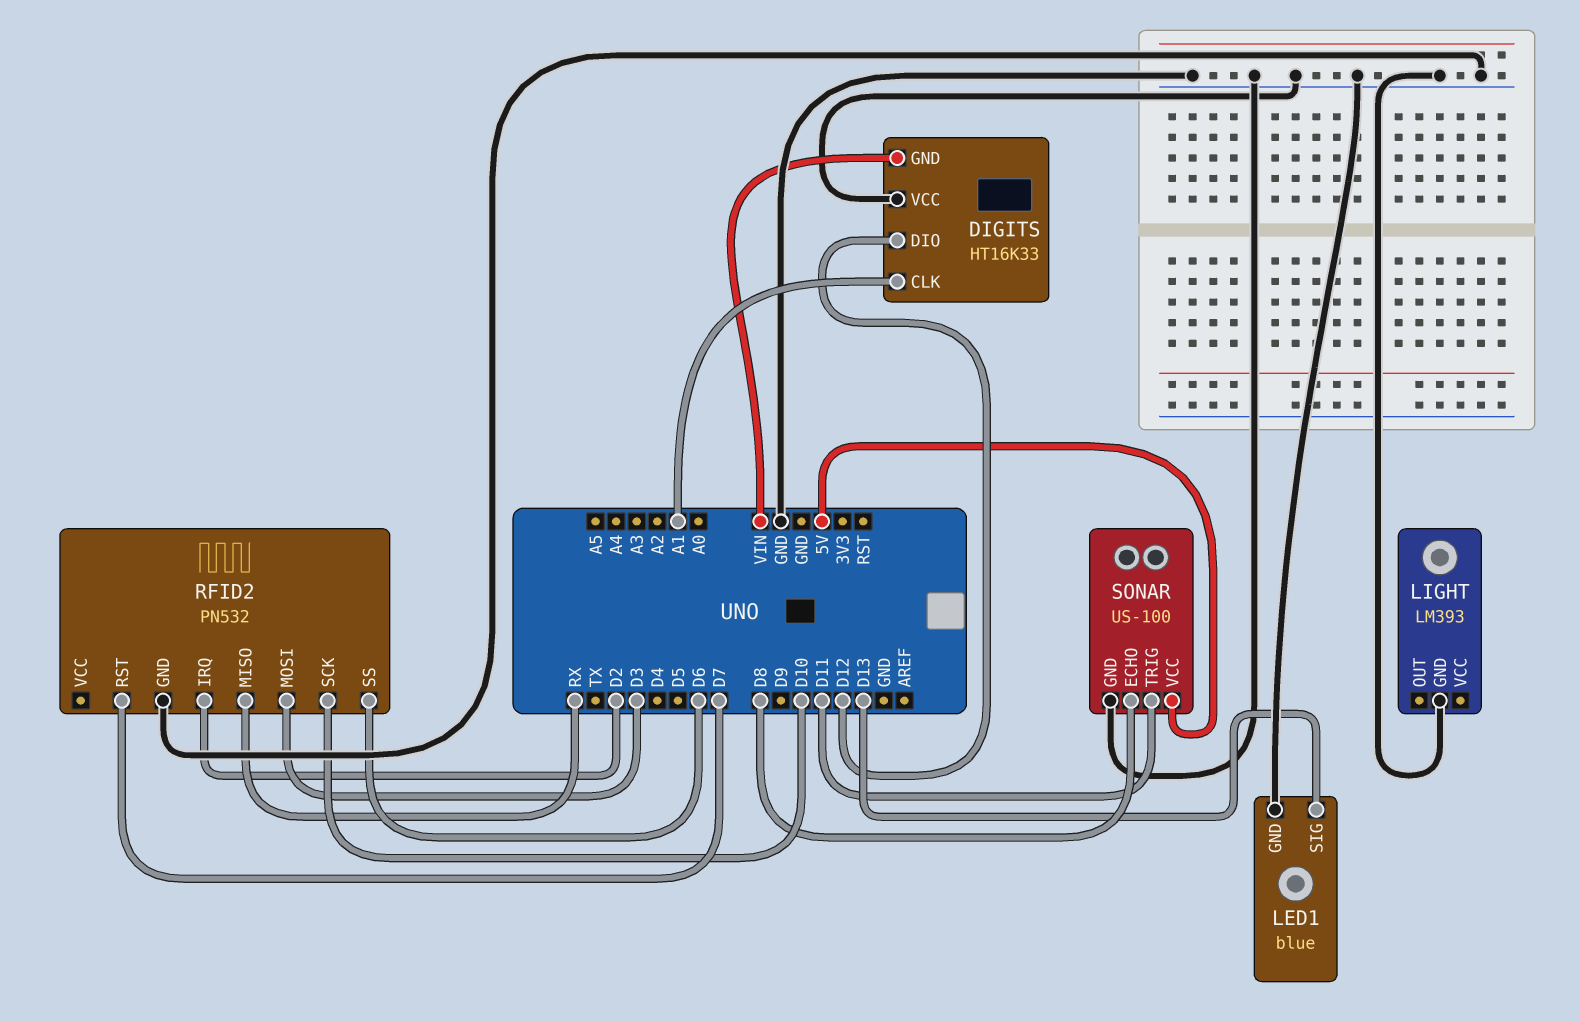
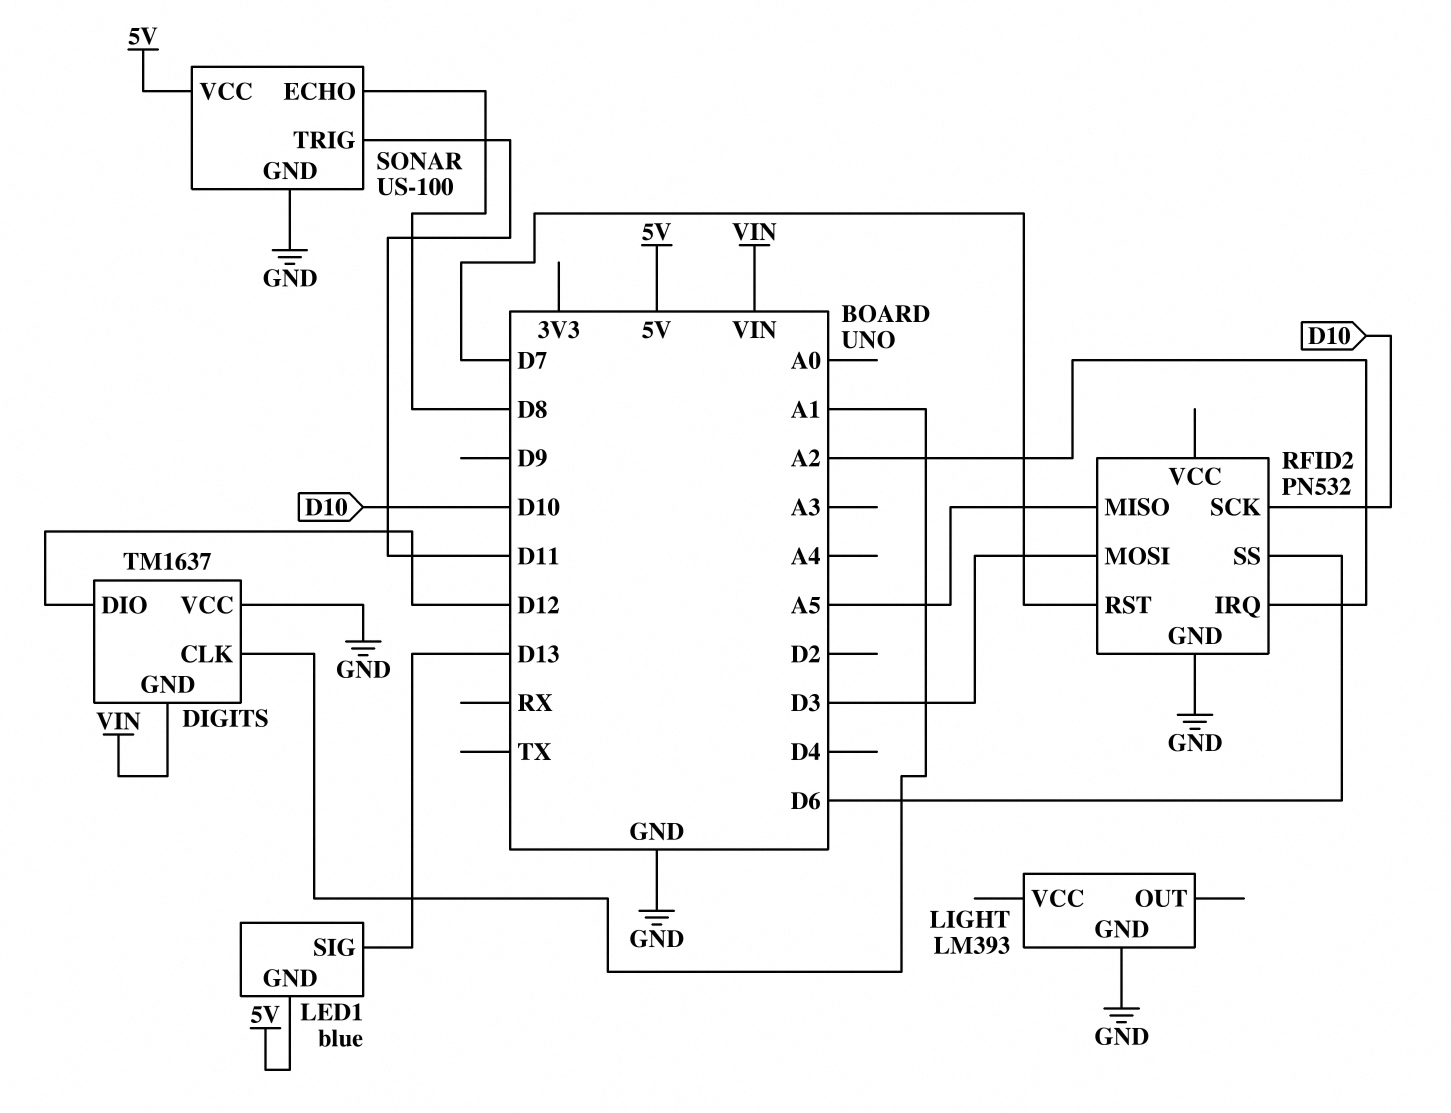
DIGITS: HT16K33 -> TM1637
LED1 pin GND: GND -> 5V
RFID2 pin IRQ: D2 -> A2
RFID2 pin MISO: RX -> A5

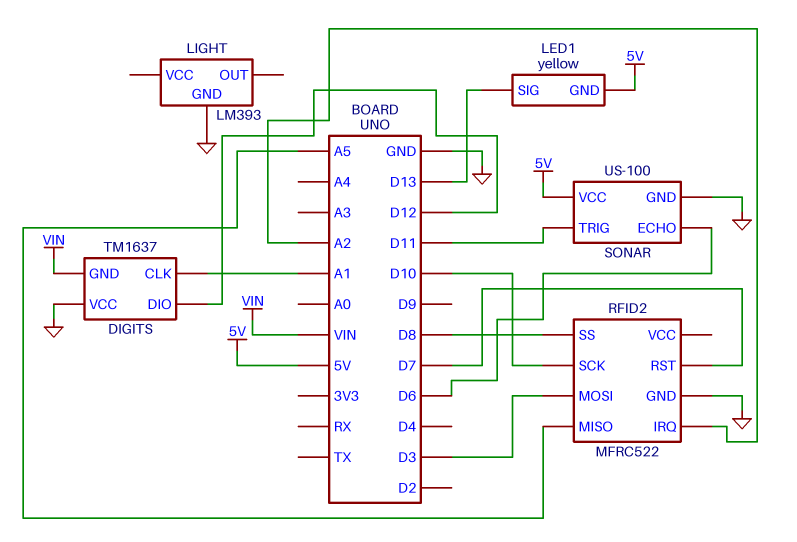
LED1: blue -> yellow
RFID2: PN532 -> MFRC522
RFID2 pin SS: D6 -> D8
SONAR pin ECHO: D8 -> D6

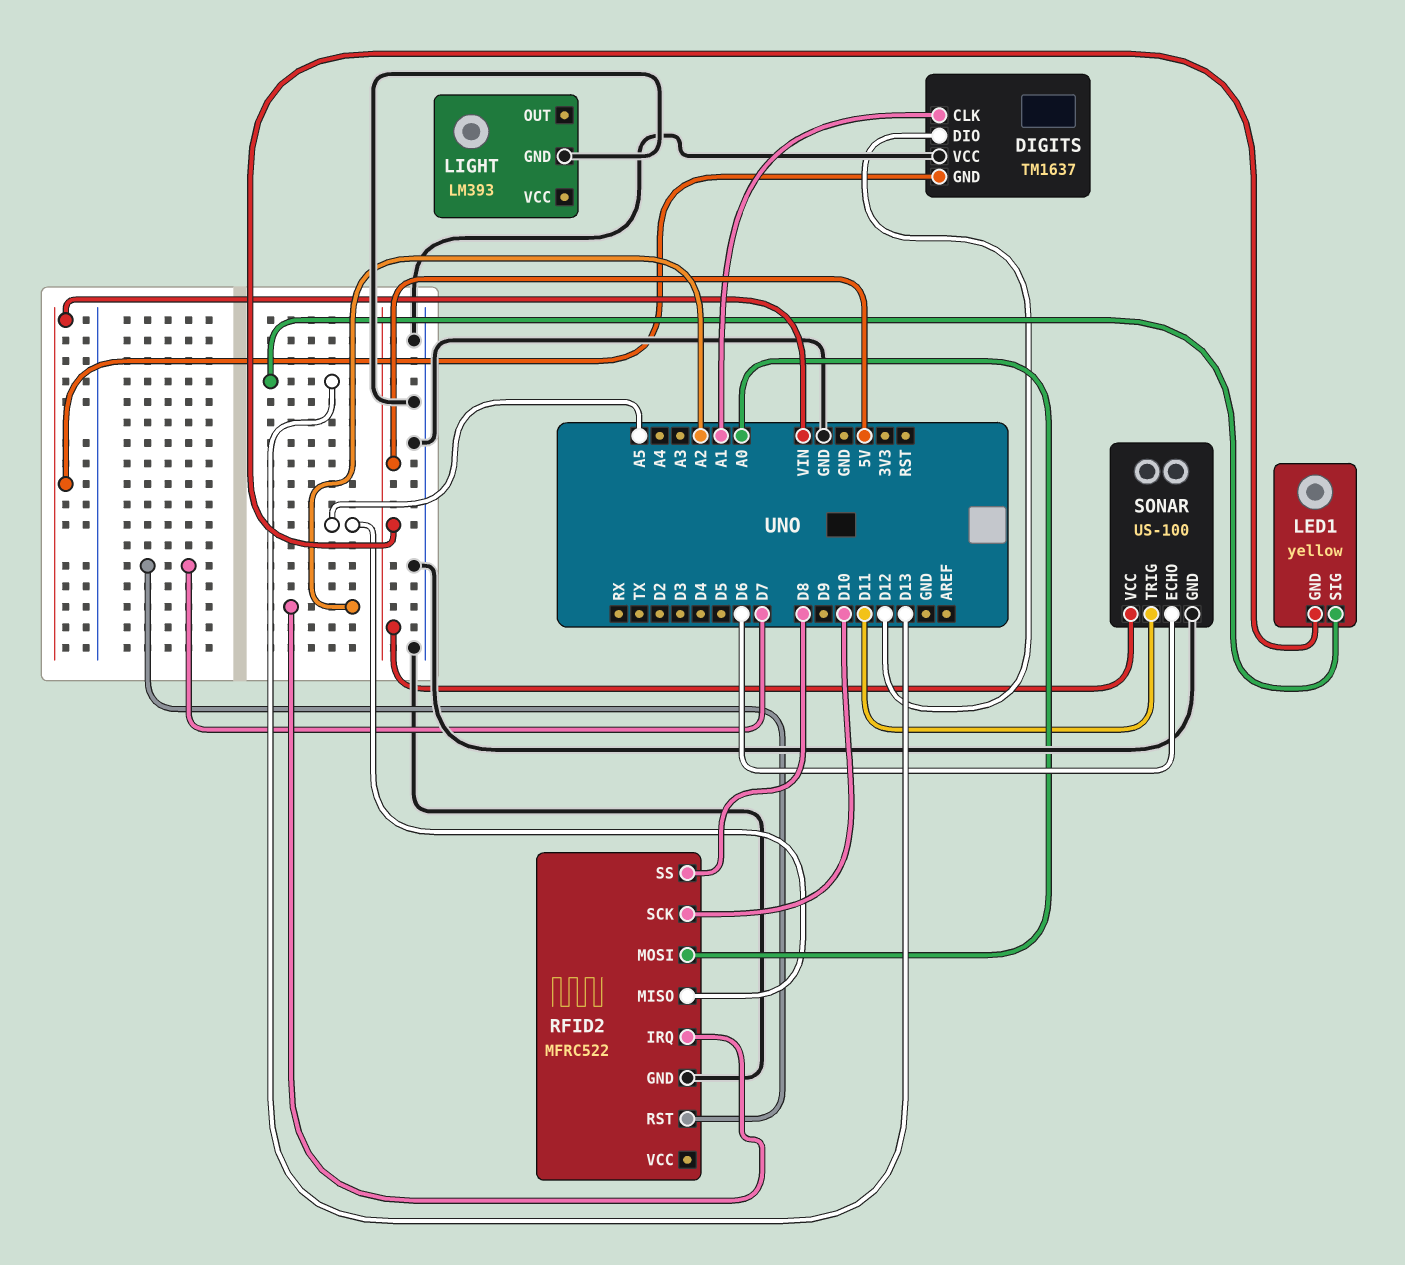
RFID2 pin MOSI: D3 -> A0

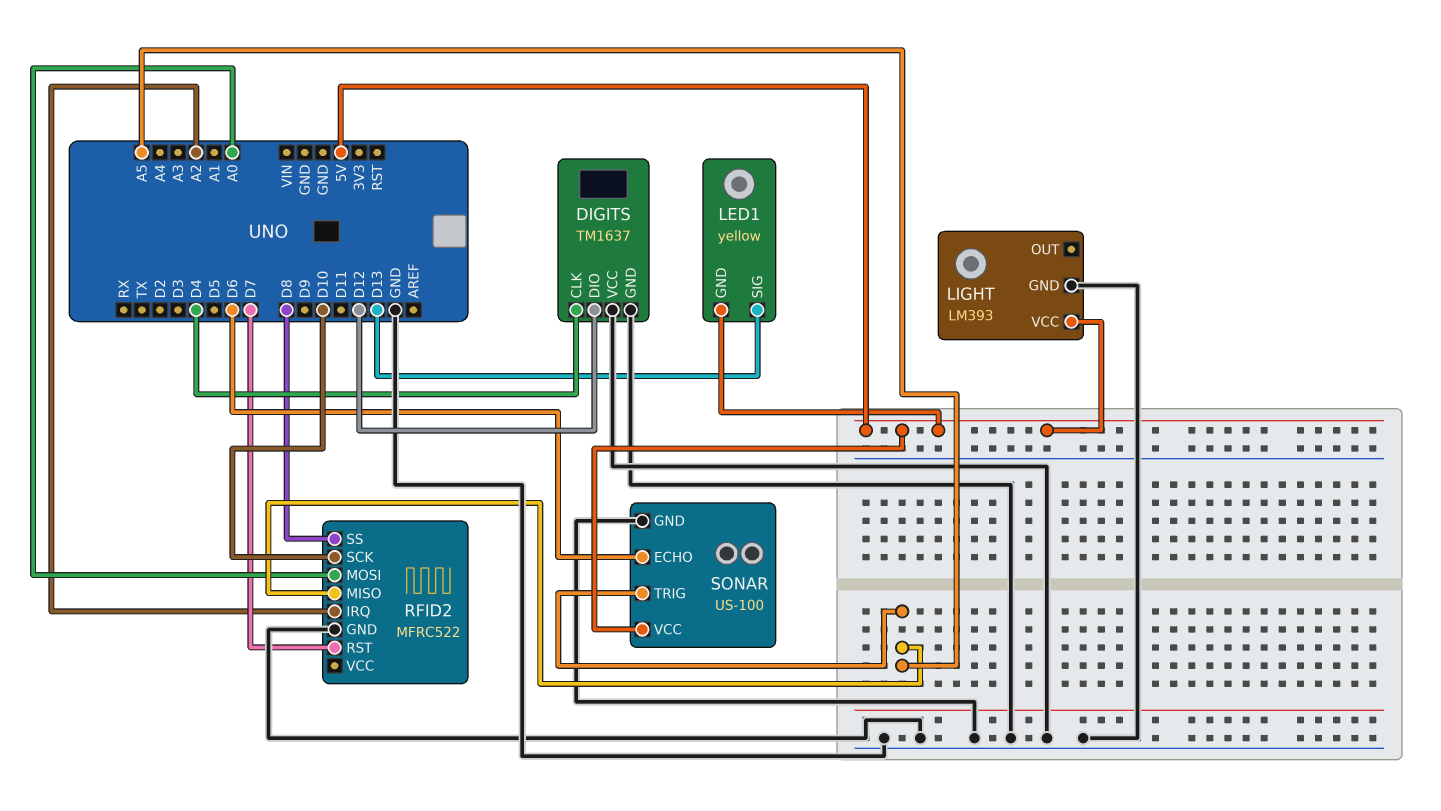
DIGITS pin CLK: A1 -> D4
DIGITS pin GND: VIN -> GND
LIGHT pin VCC: none -> 5V
SONAR pin TRIG: D11 -> A5

